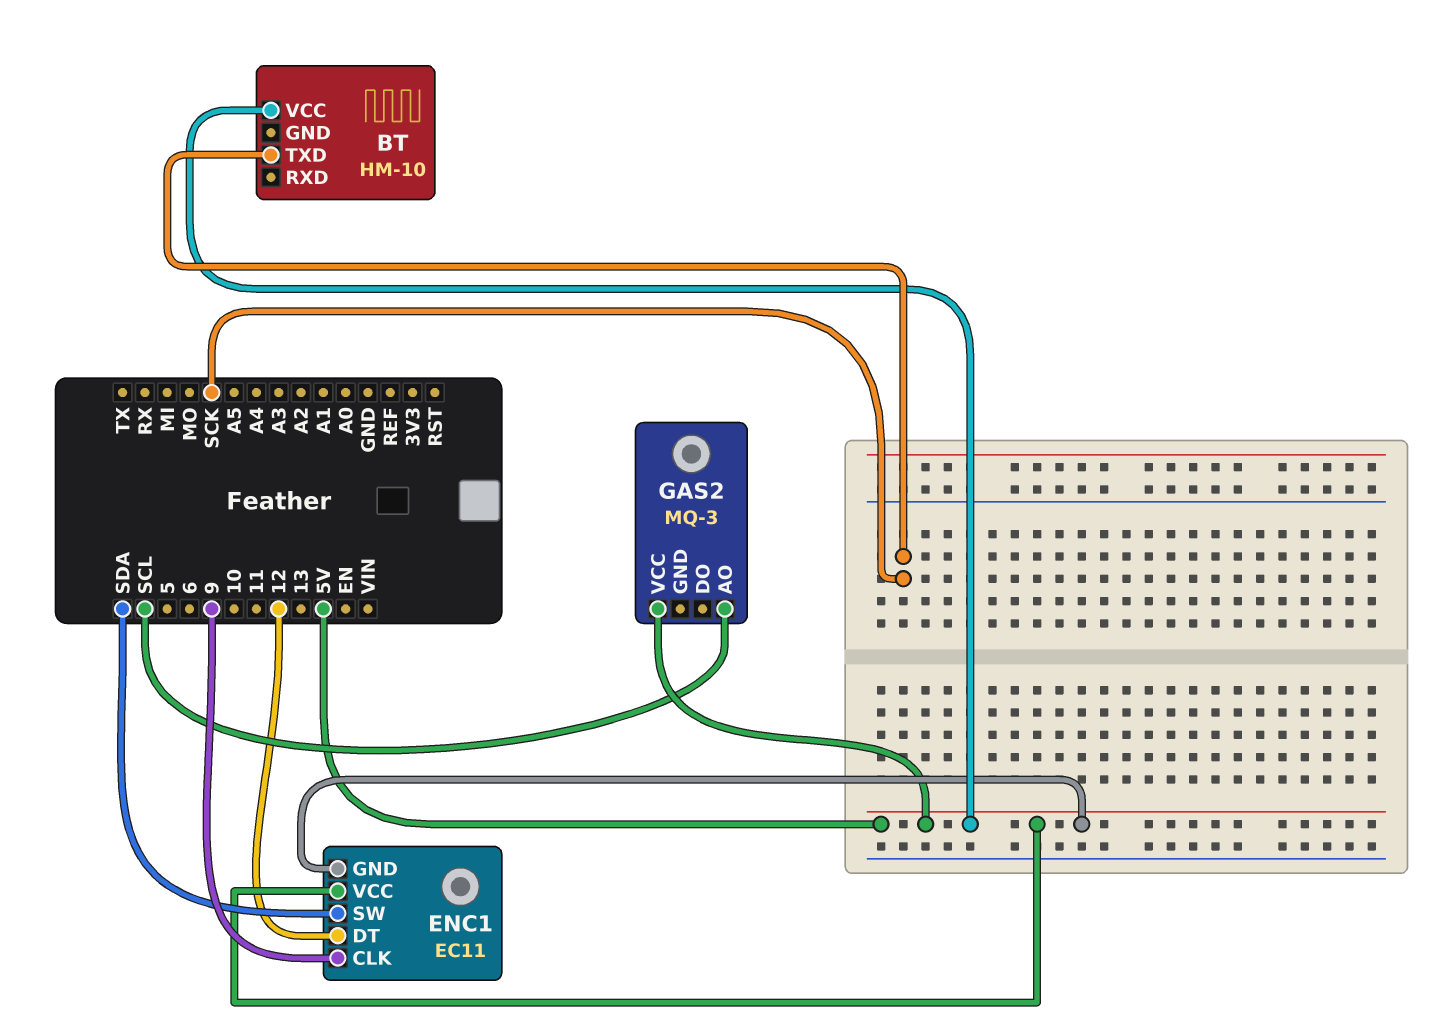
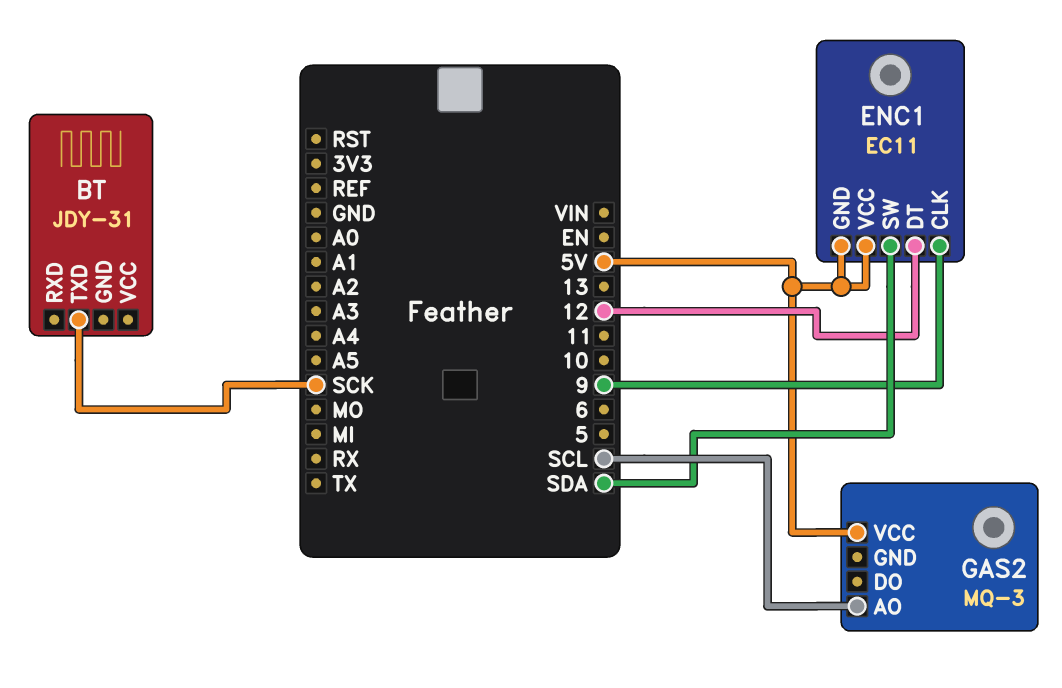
BT: HM-10 -> JDY-31
BT pin VCC: 5V -> none

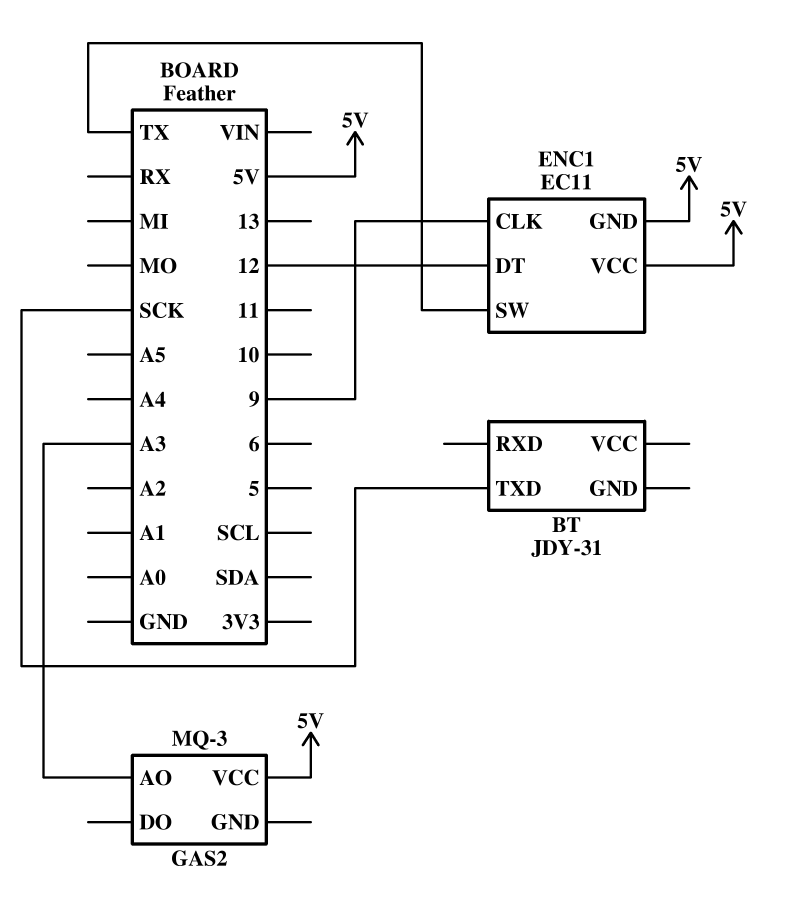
ENC1 pin SW: SDA -> TX
GAS2 pin AO: SCL -> A3

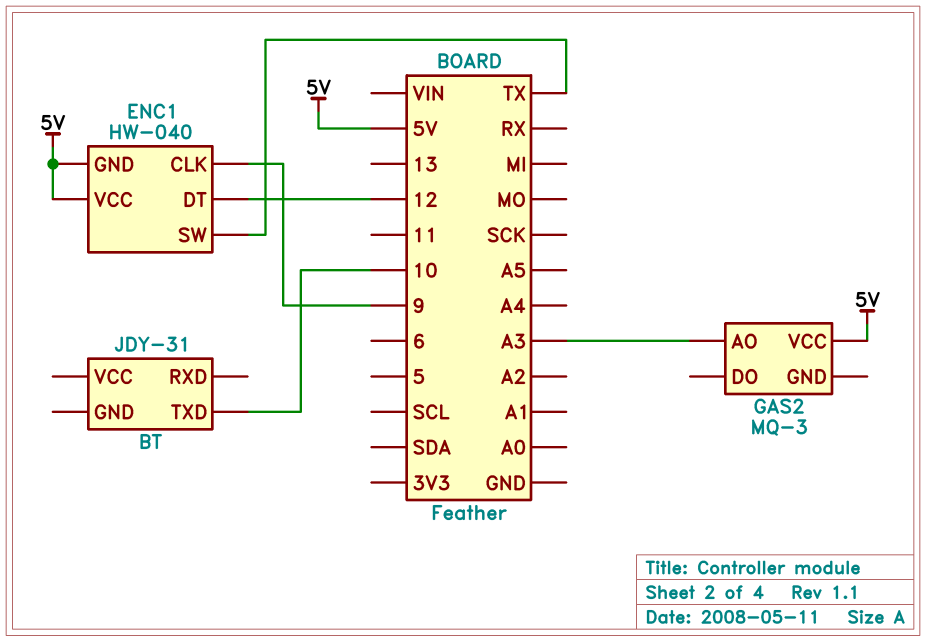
BT pin TXD: SCK -> 10
ENC1: EC11 -> HW-040

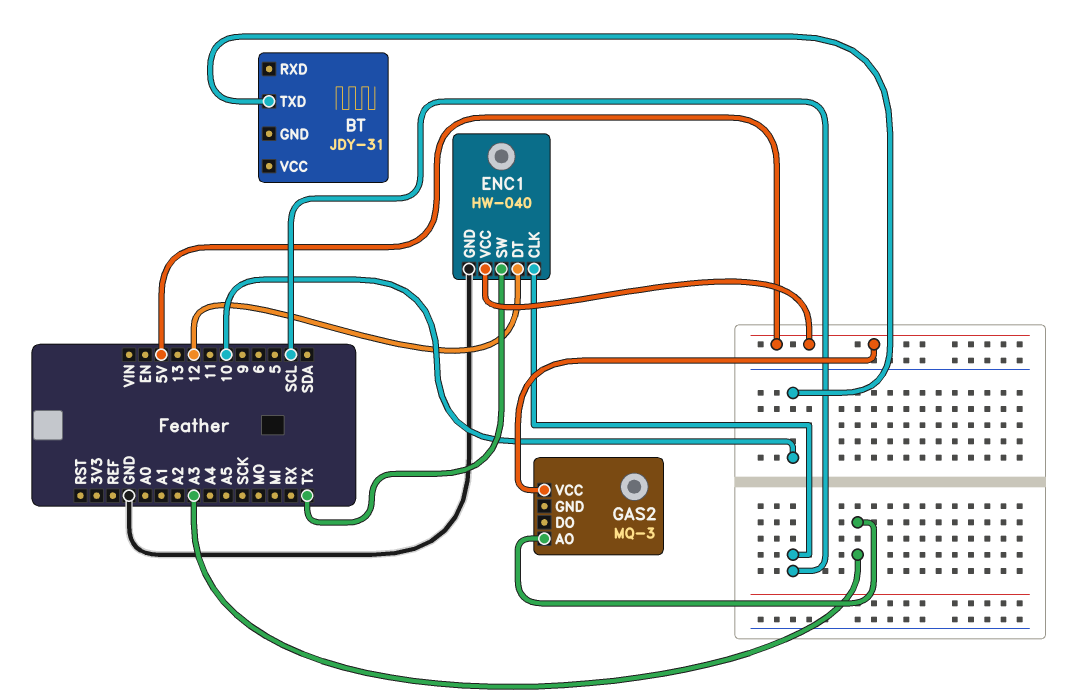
ENC1 pin CLK: 9 -> SCL
ENC1 pin GND: 5V -> GND

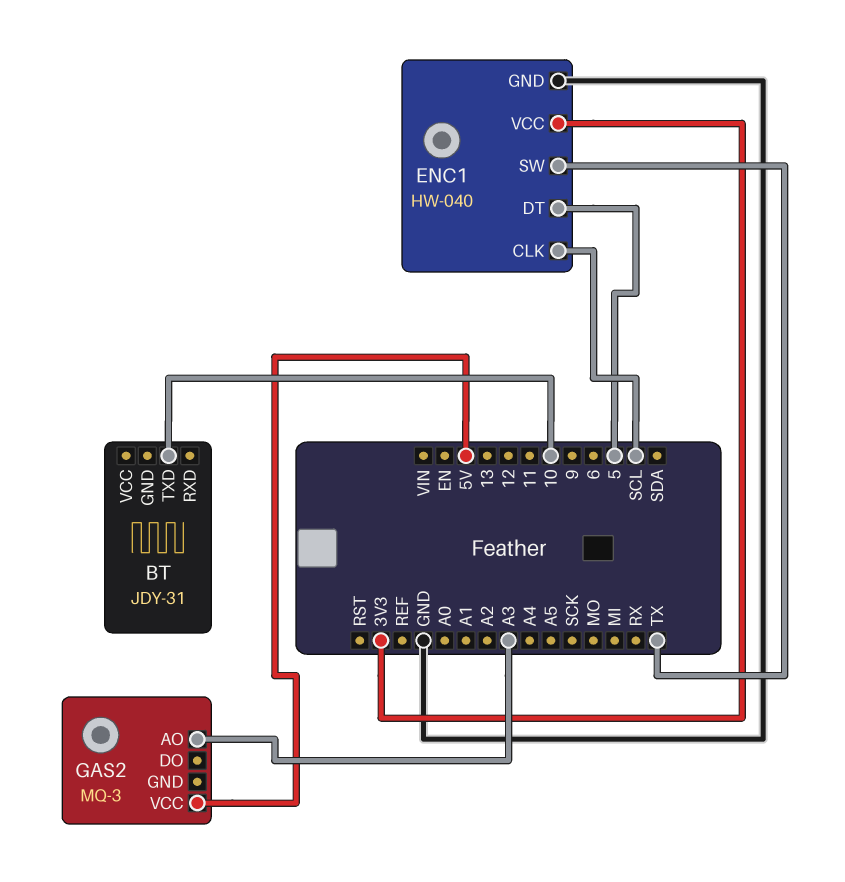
ENC1 pin DT: 12 -> 5
ENC1 pin VCC: 5V -> 3V3

